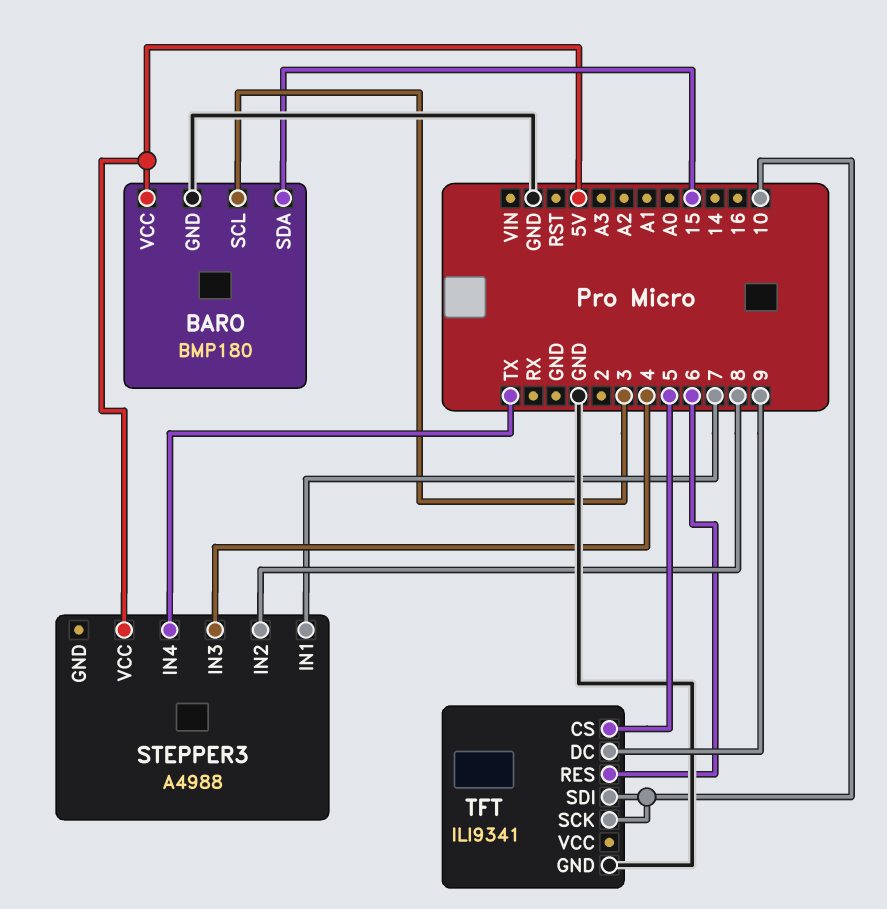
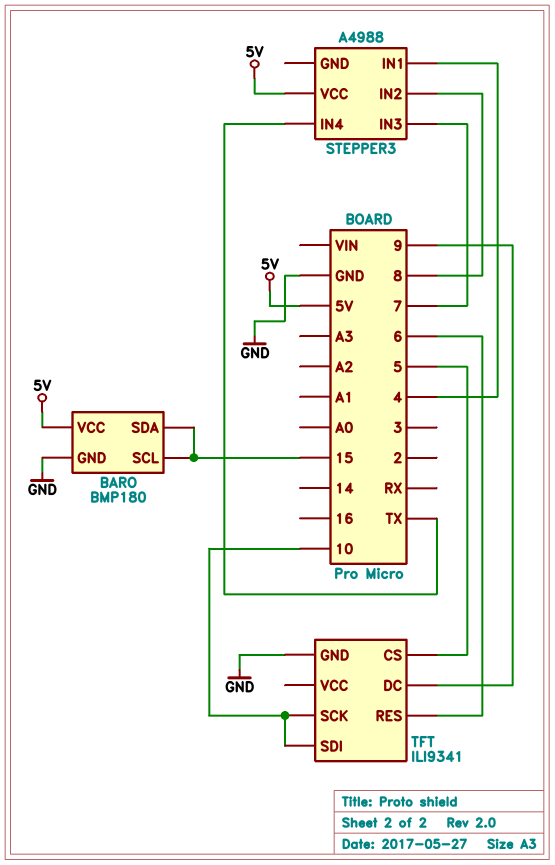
BARO pin SCL: 3 -> 15
STEPPER3 pin IN1: 7 -> 4
STEPPER3 pin IN3: 4 -> 7

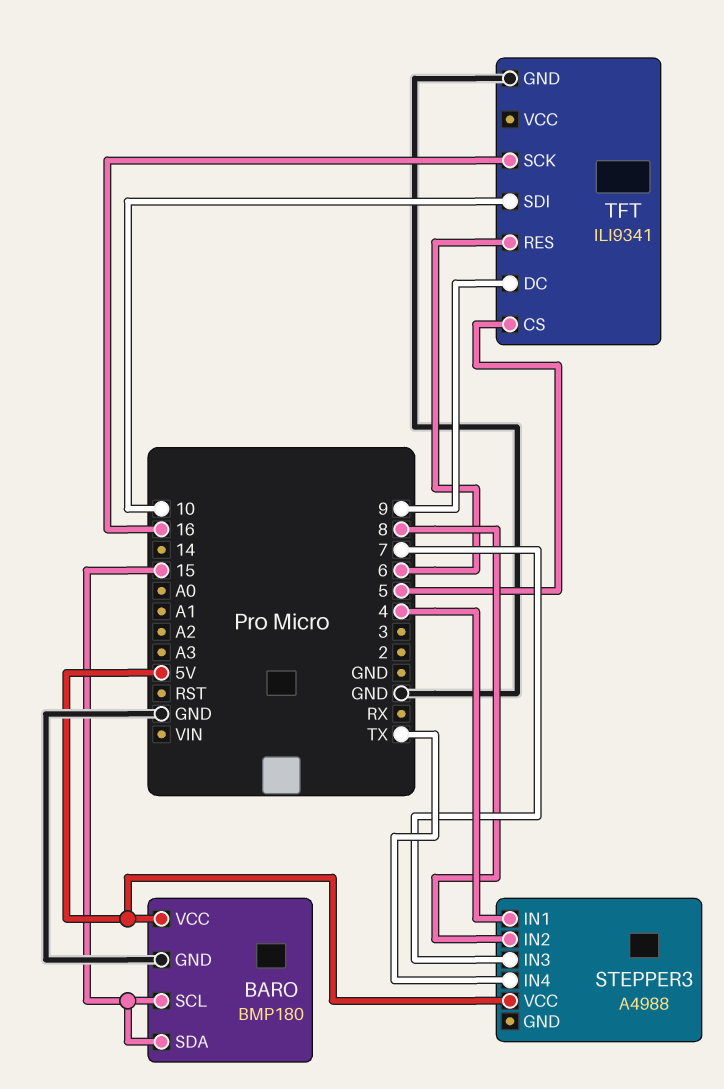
TFT pin SCK: 10 -> 16

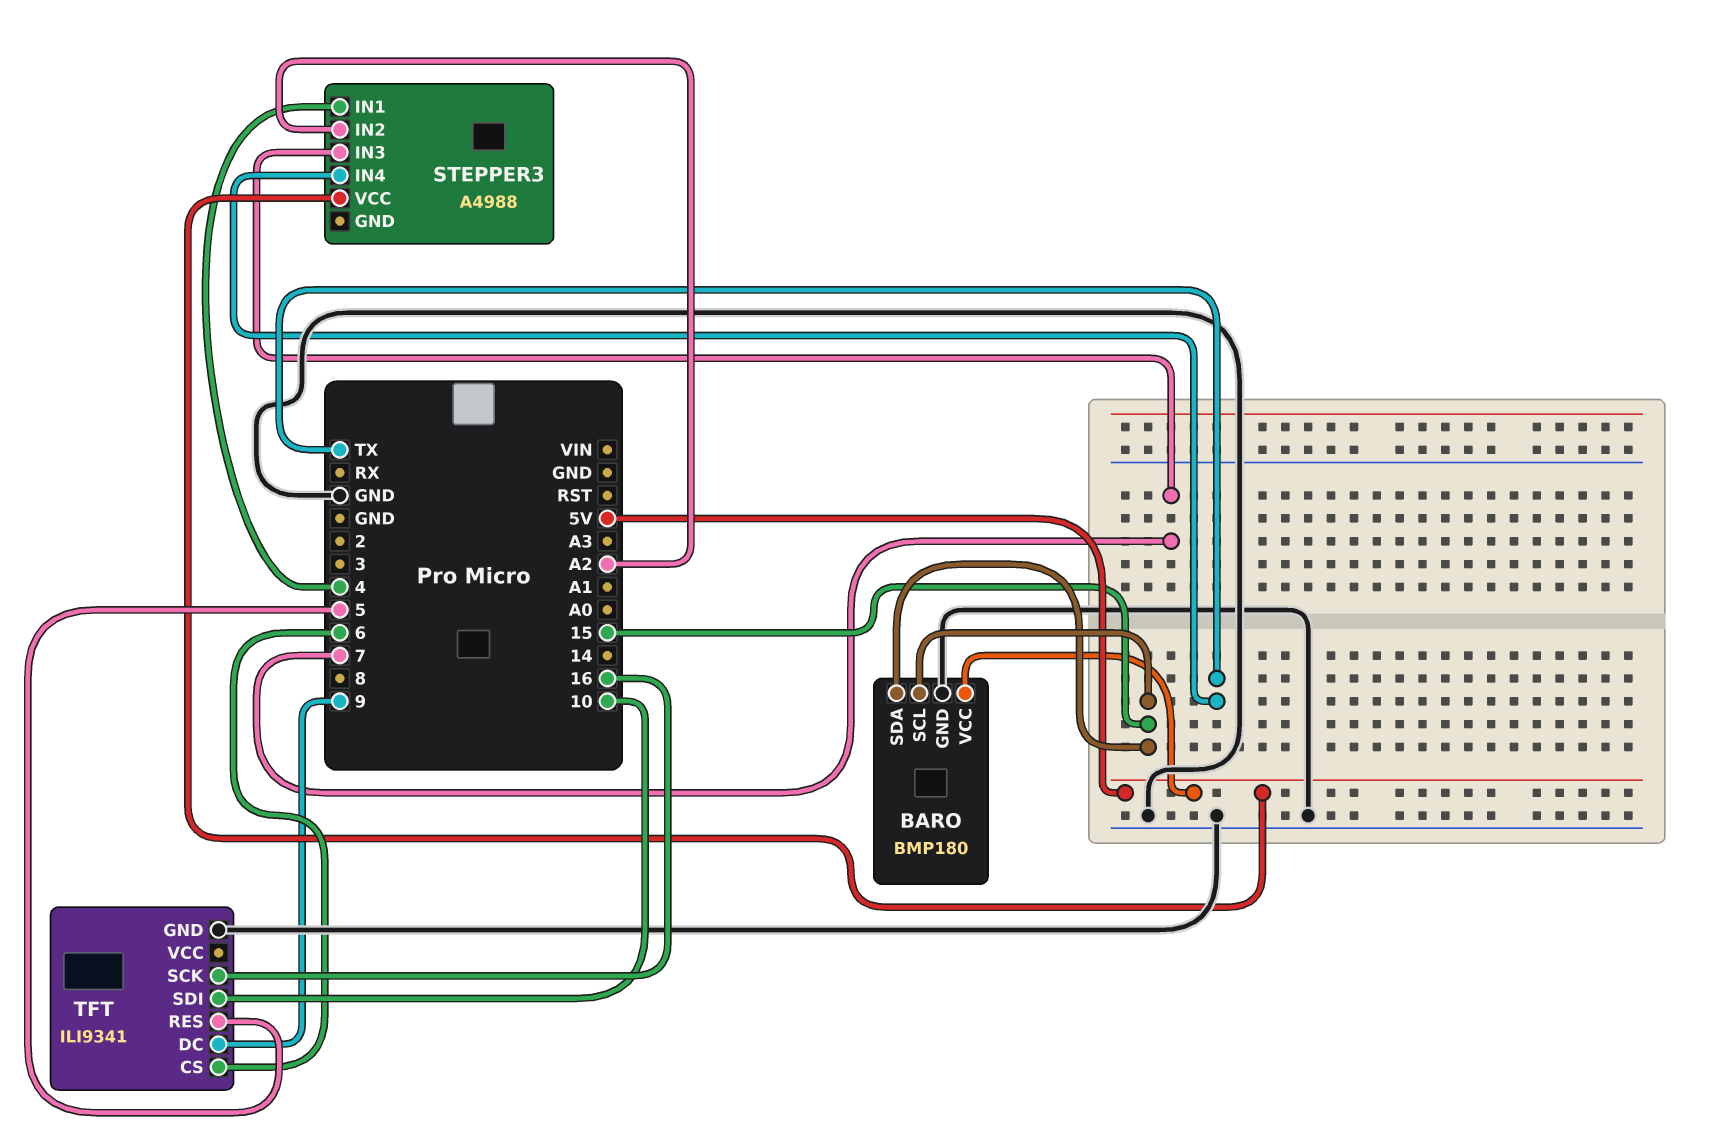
STEPPER3 pin IN2: 8 -> A2
TFT pin CS: 5 -> 6
TFT pin RES: 6 -> 5

